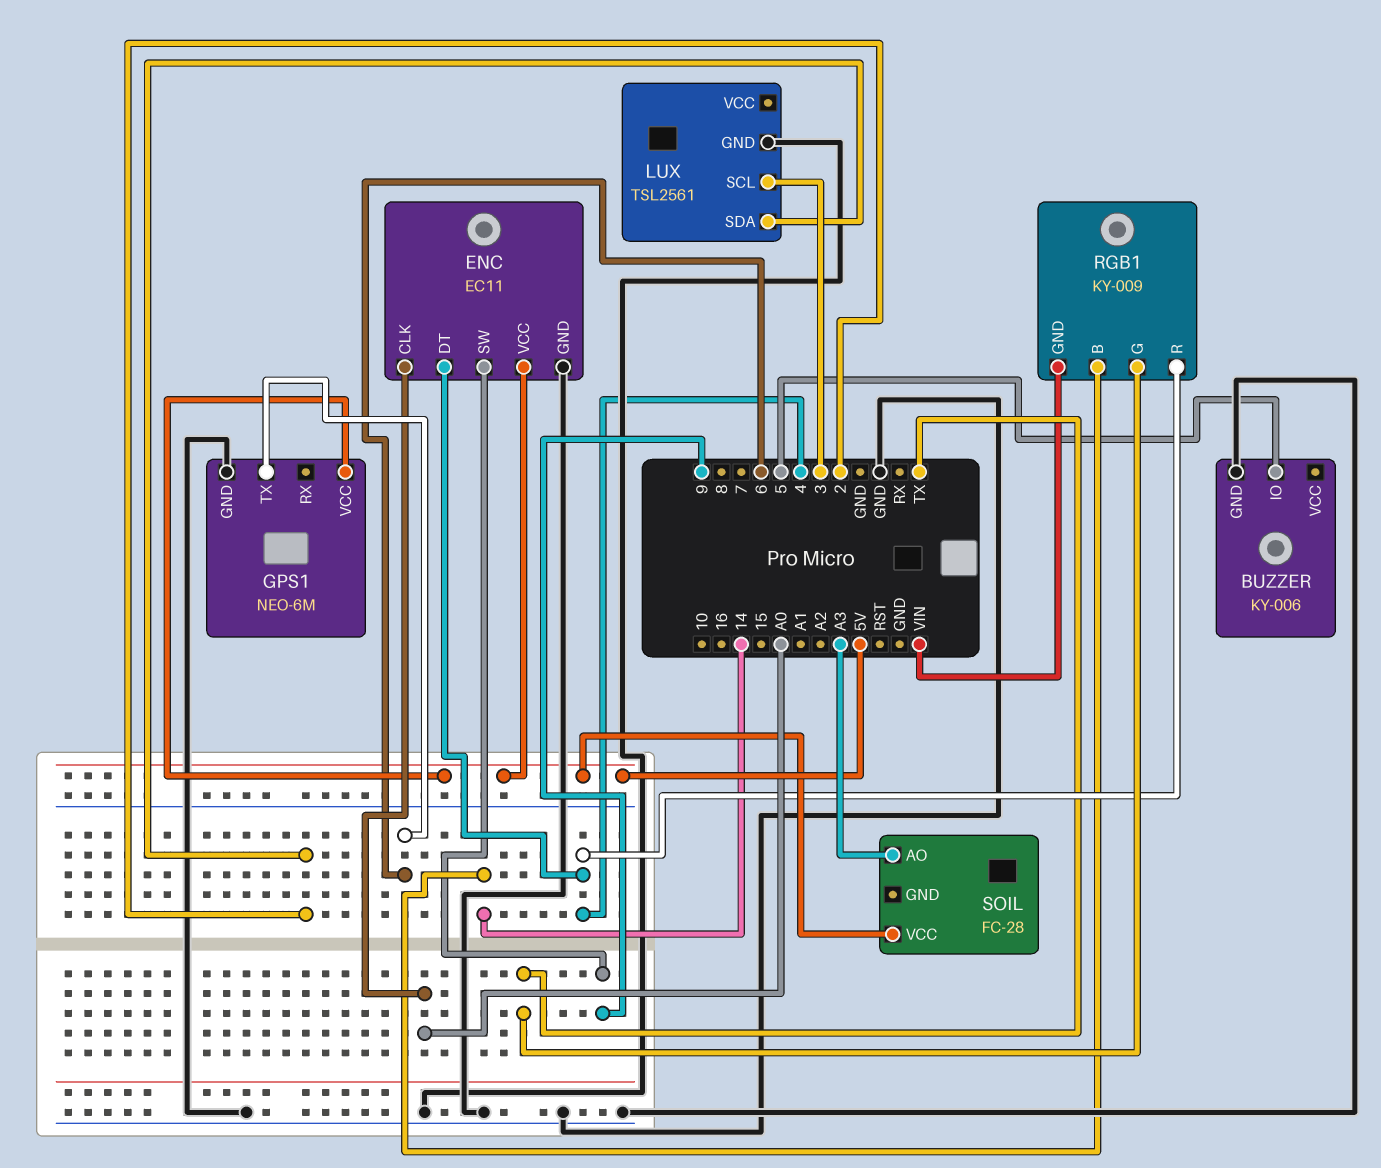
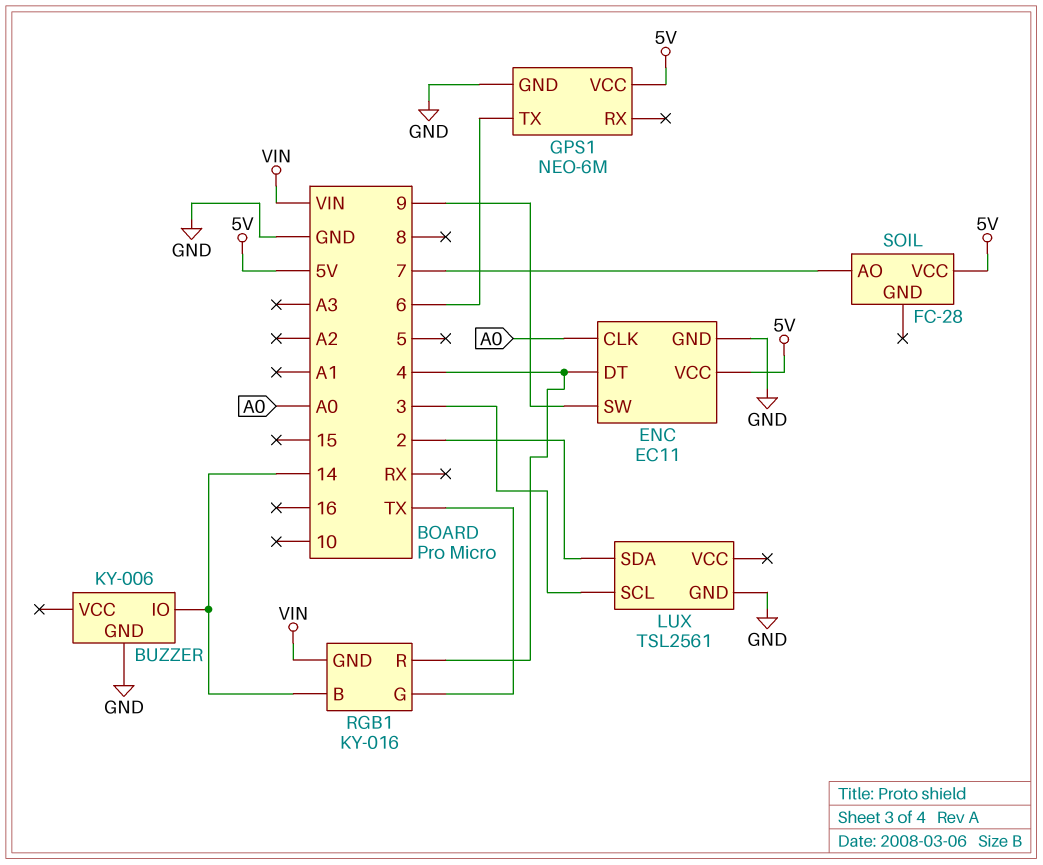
BUZZER pin IO: 5 -> 14
RGB1: KY-009 -> KY-016
SOIL pin AO: A3 -> 7

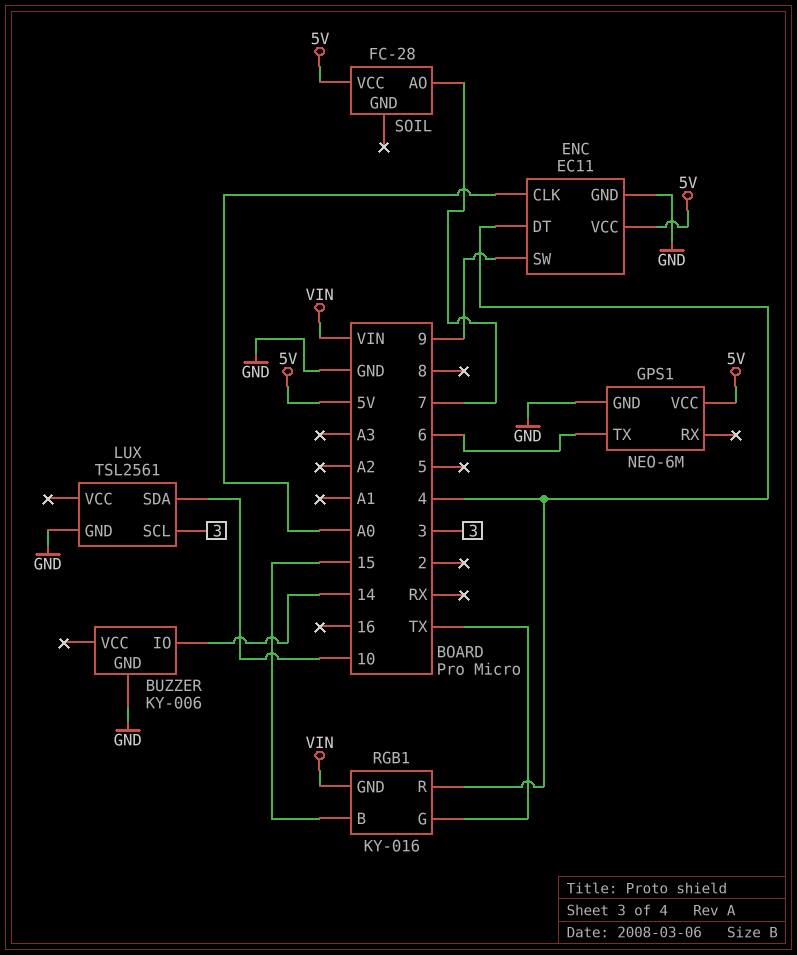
LUX pin SDA: 2 -> 10
RGB1 pin B: 14 -> 15

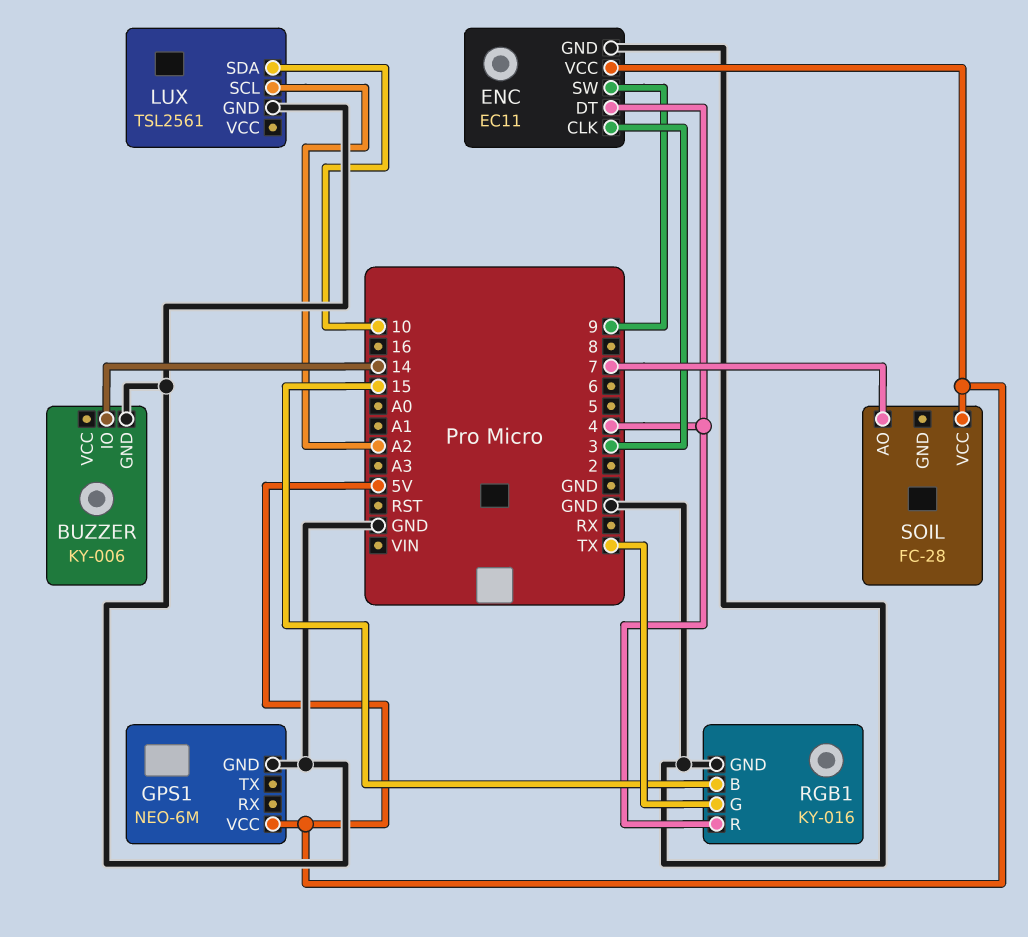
ENC pin CLK: A0 -> 3
GPS1 pin TX: 6 -> none
LUX pin SCL: 3 -> A2
RGB1 pin GND: VIN -> GND

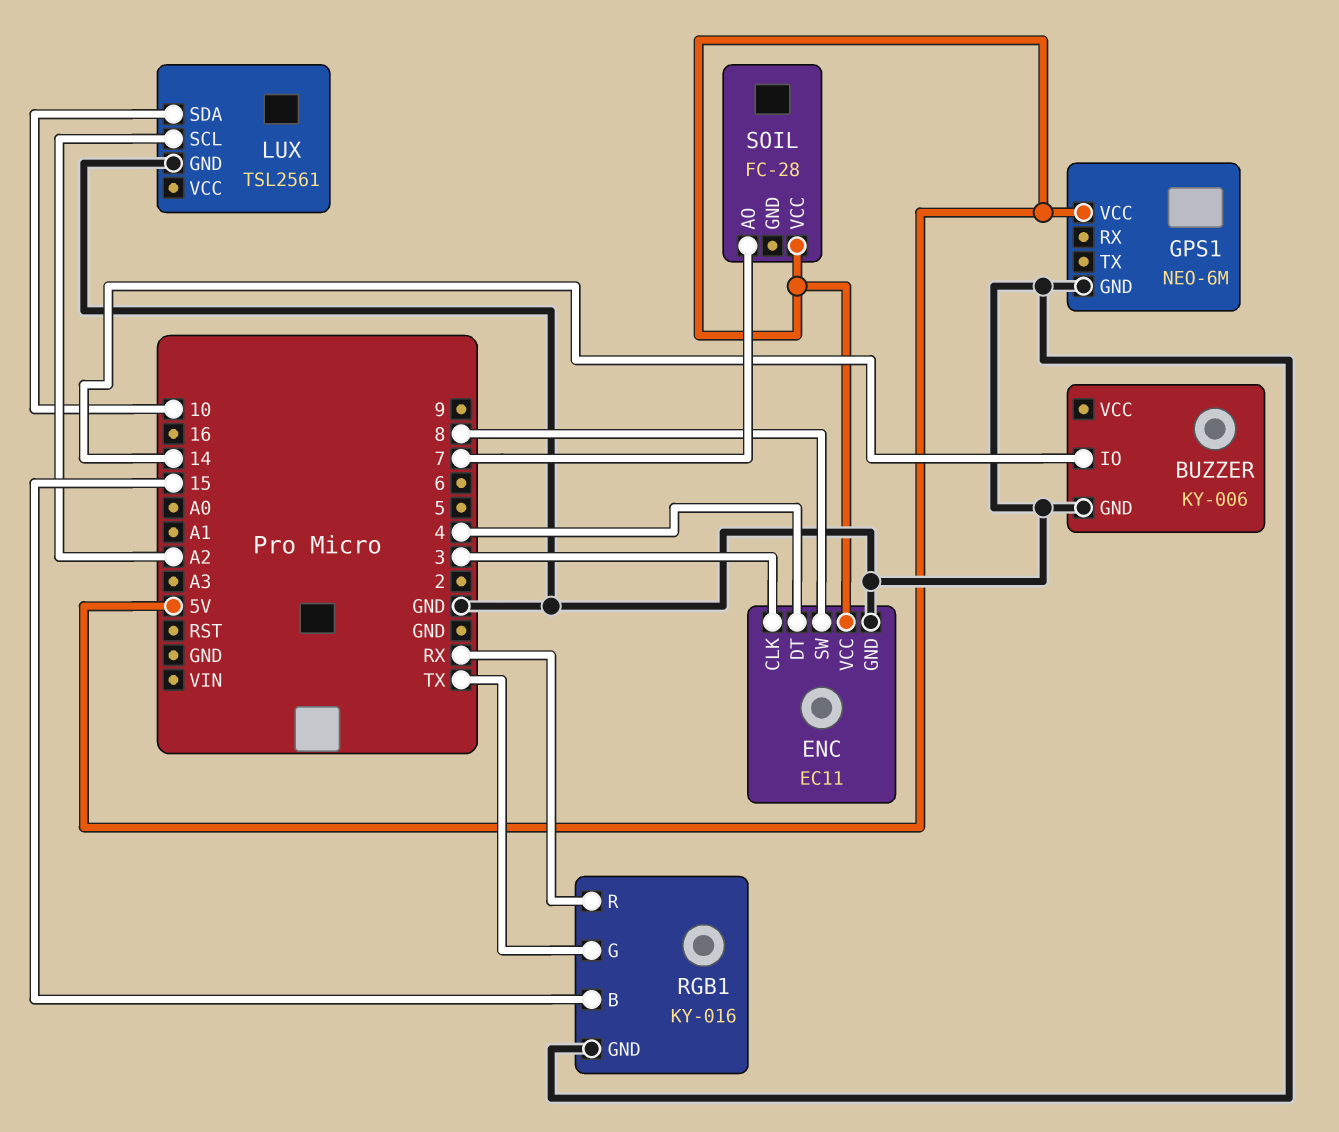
ENC pin SW: 9 -> 8
RGB1 pin R: 4 -> RX

